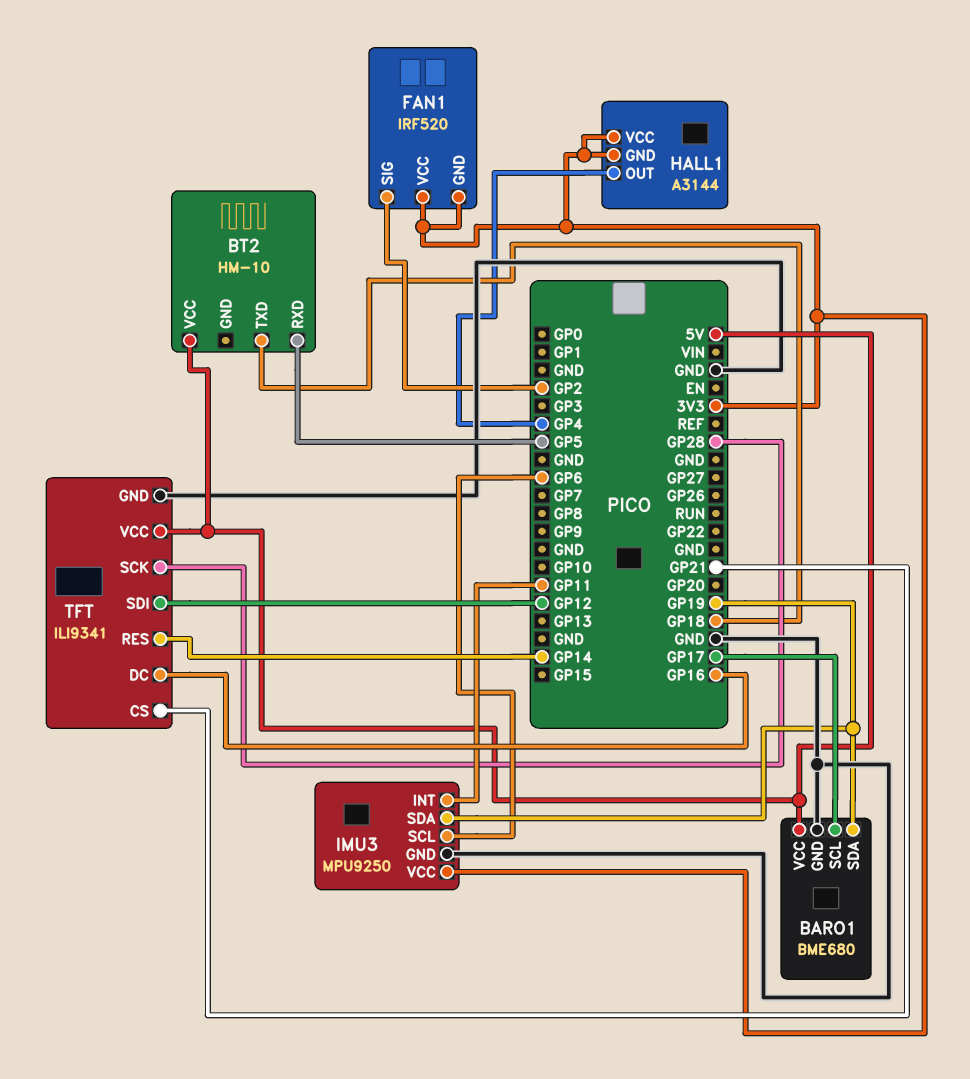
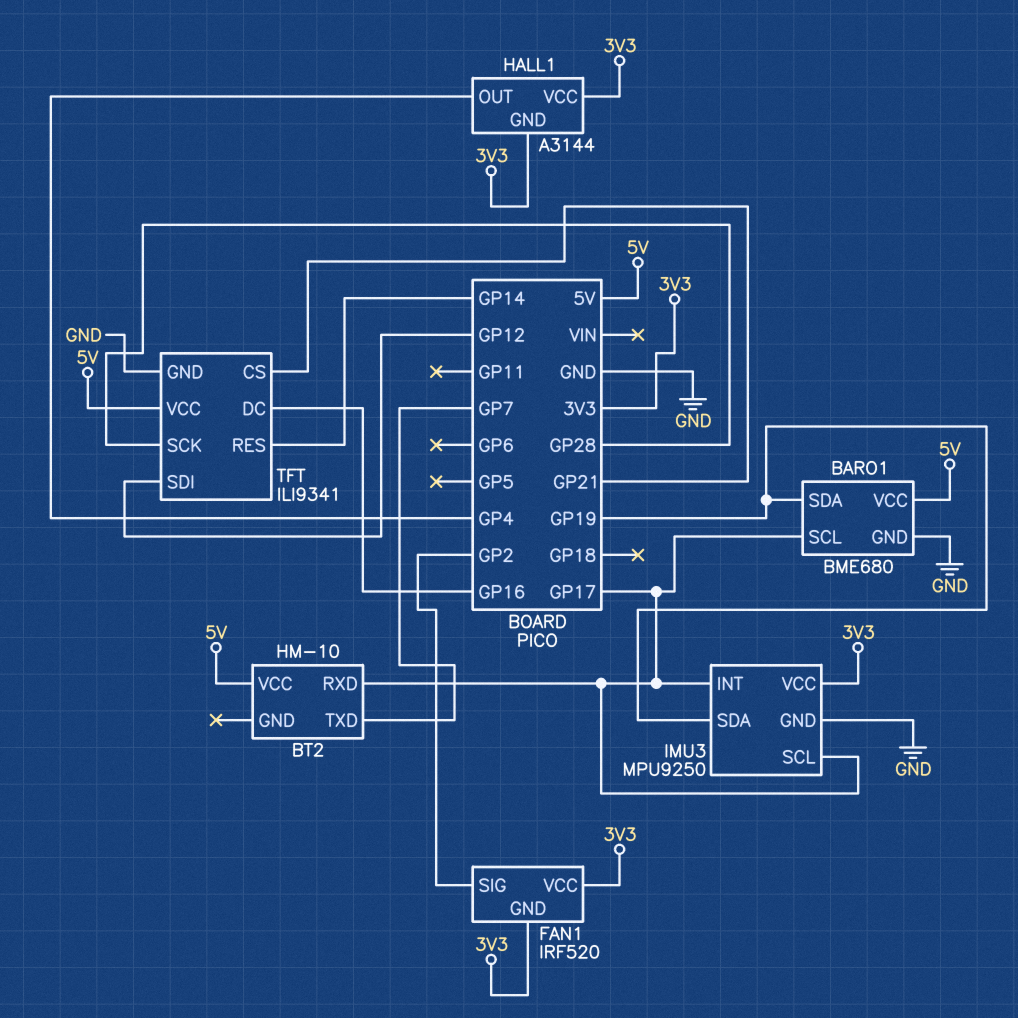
BT2 pin RXD: GP5 -> GP17
BT2 pin TXD: GP18 -> GP7
IMU3 pin INT: GP11 -> GP17
IMU3 pin SCL: GP6 -> GP17

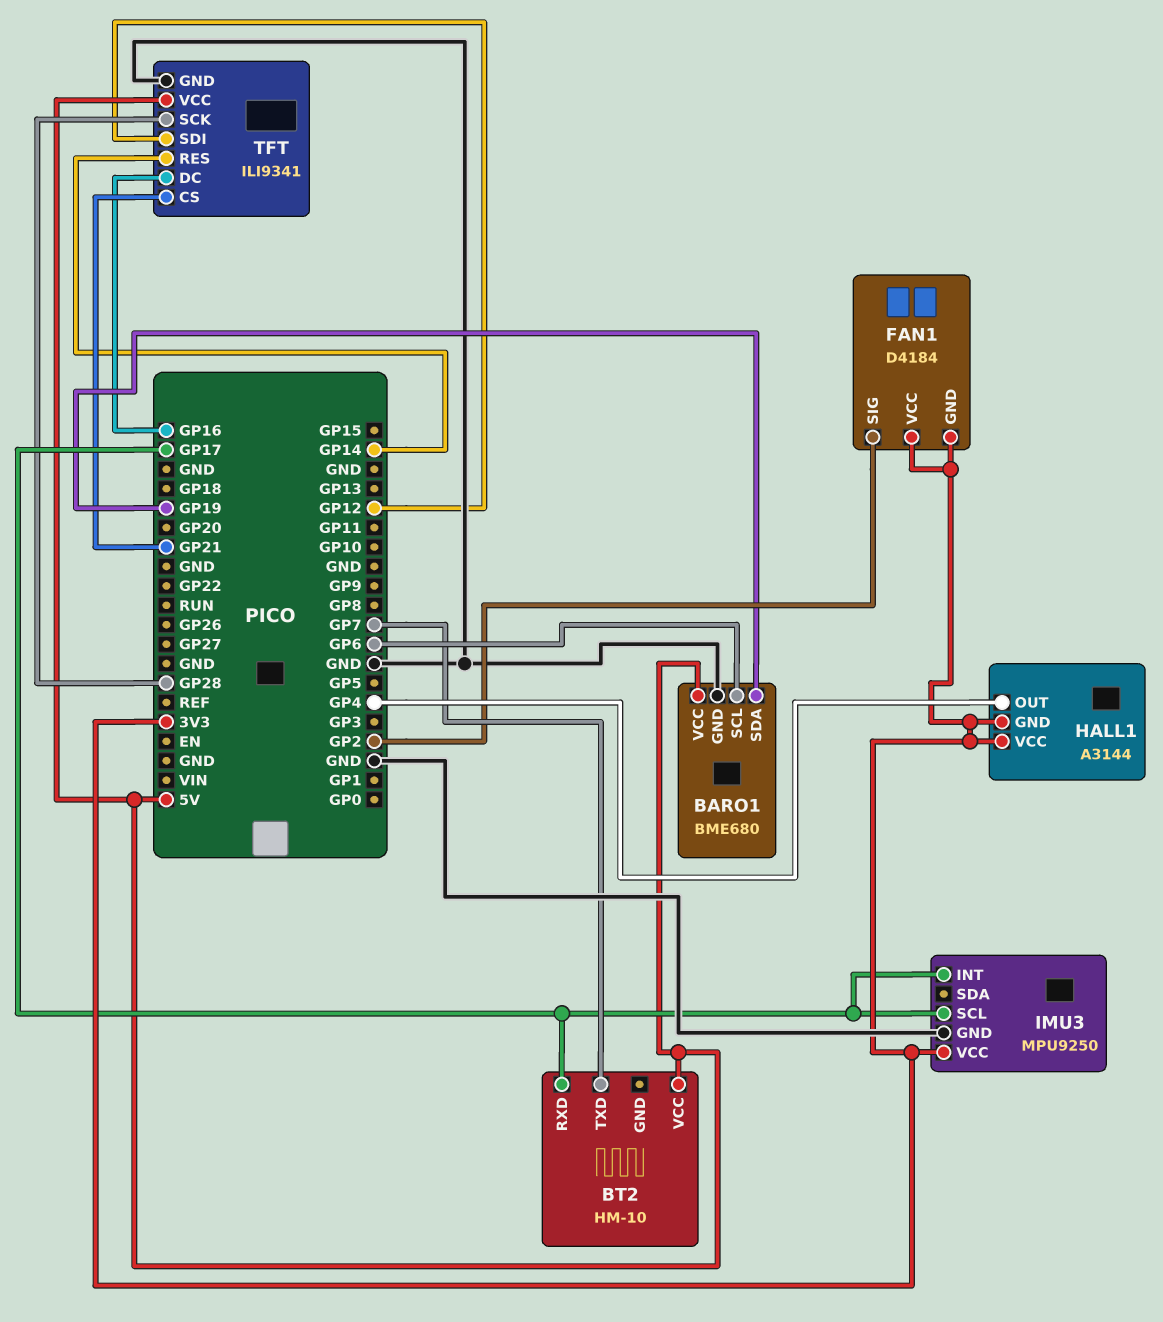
BARO1 pin SCL: GP17 -> GP6
FAN1: IRF520 -> D4184
IMU3 pin SDA: GP19 -> none

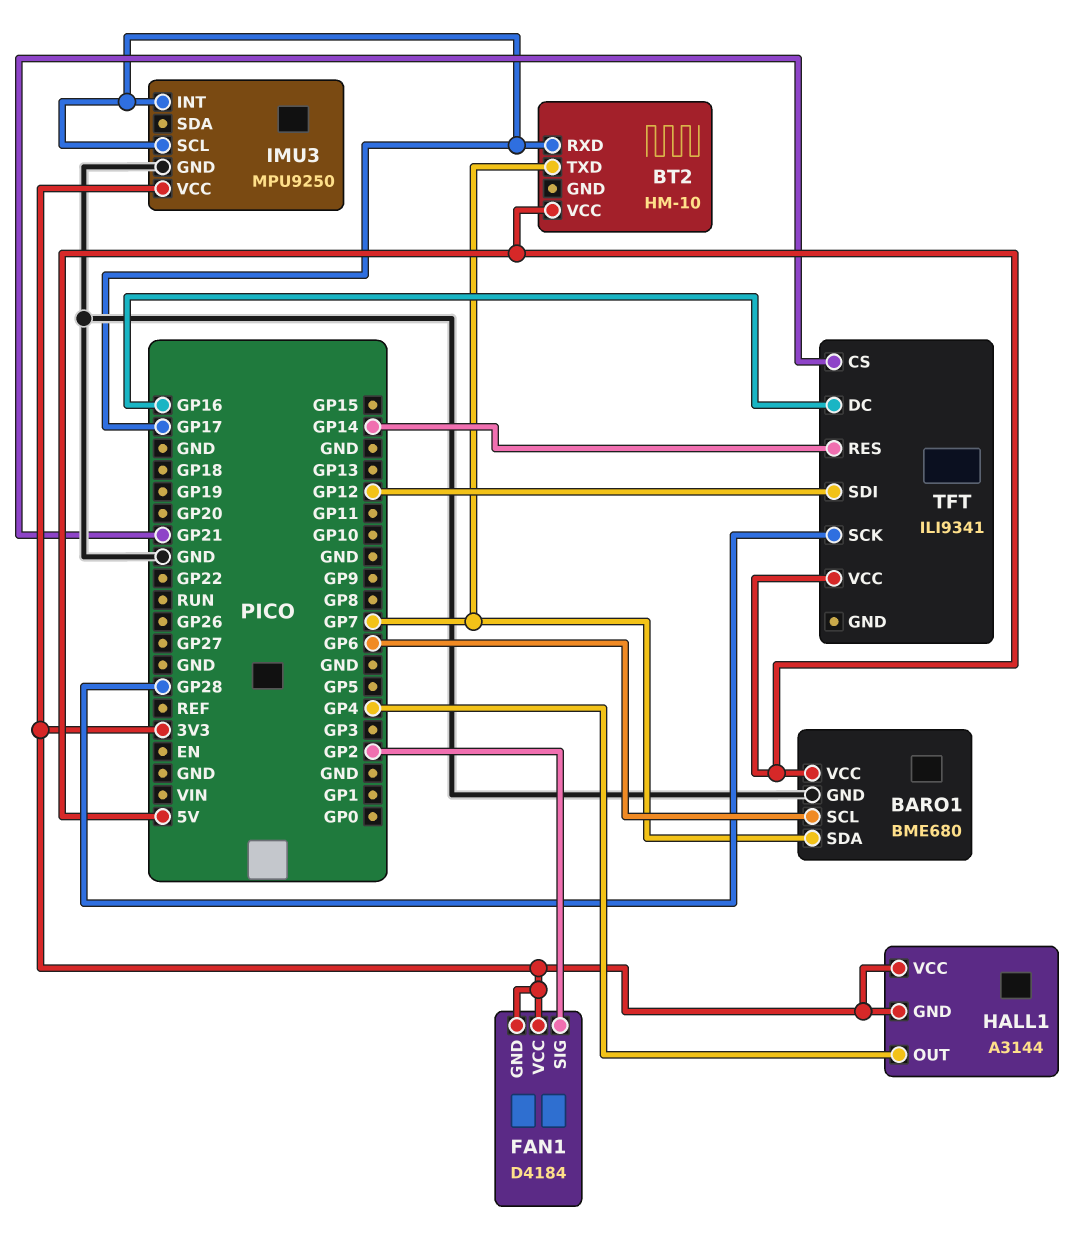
BARO1 pin SDA: GP19 -> GP7
TFT pin GND: GND -> none

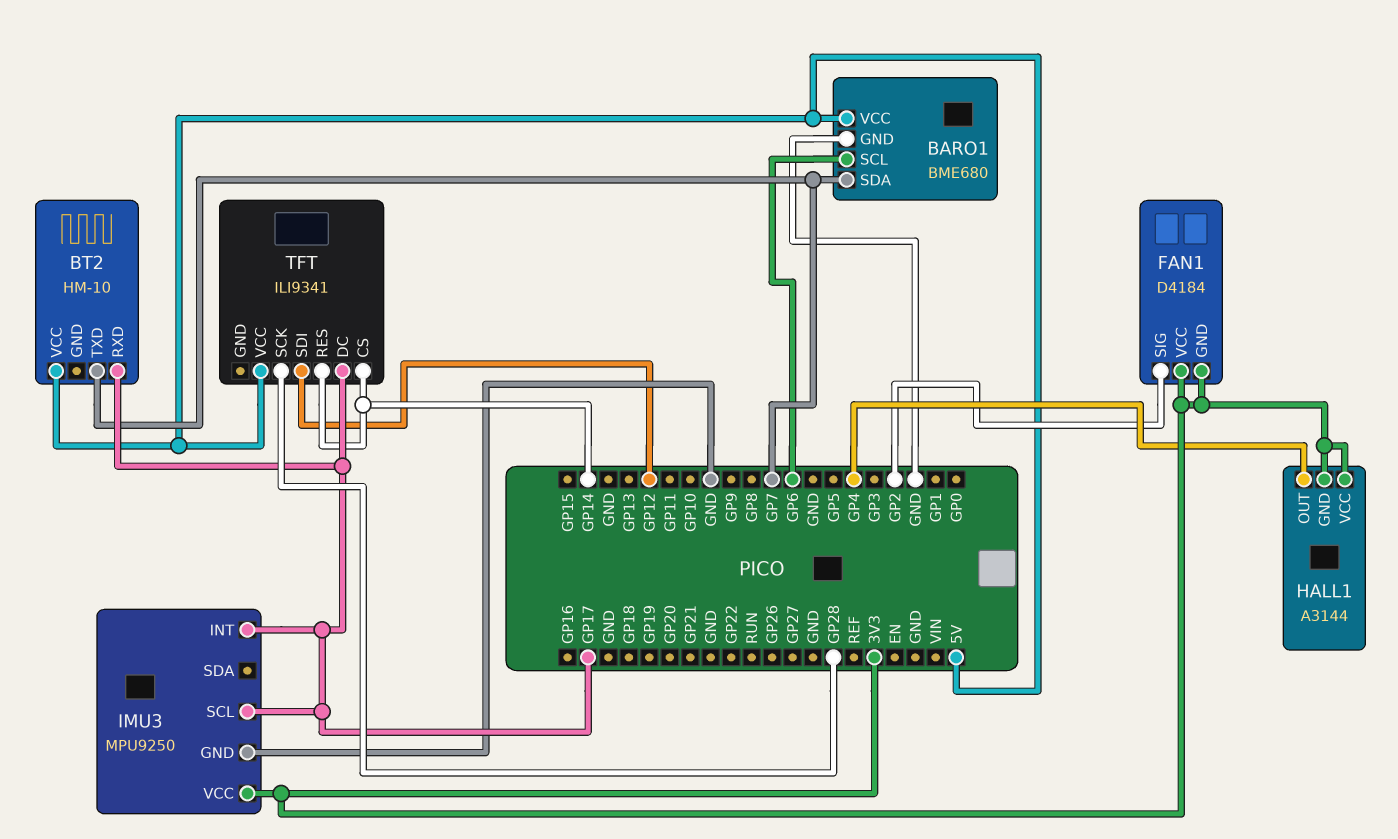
TFT pin CS: GP21 -> GP14
TFT pin DC: GP16 -> GP17

